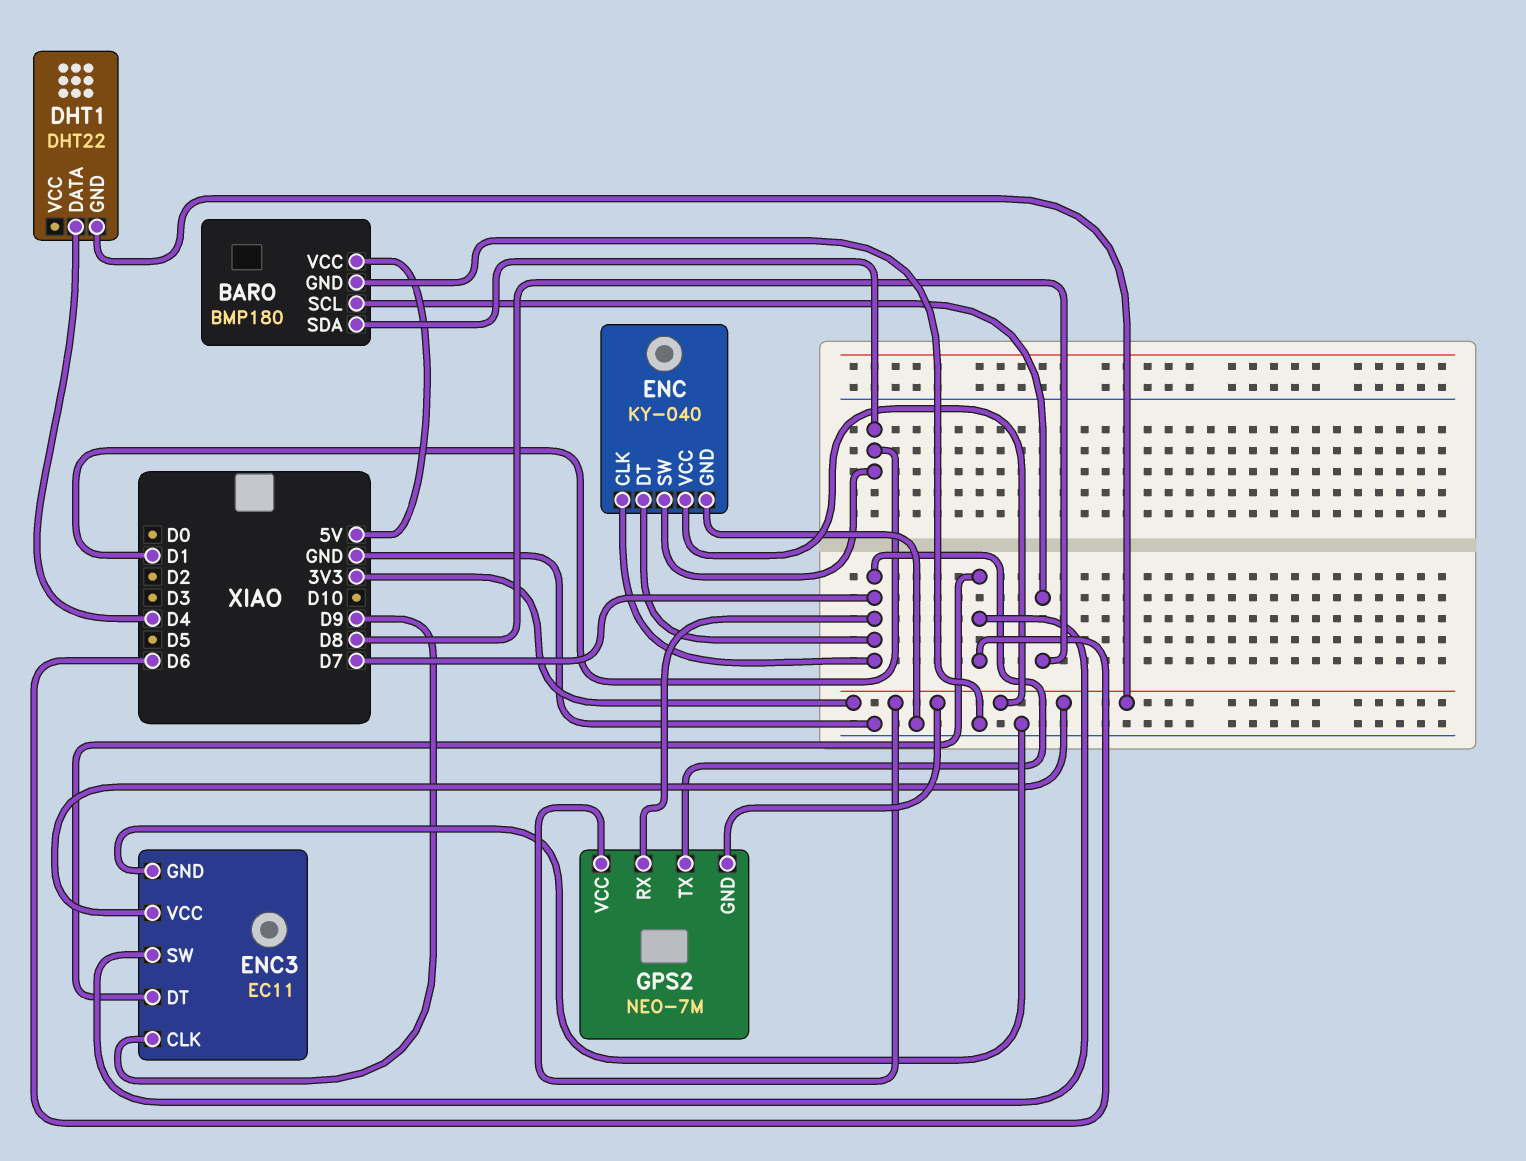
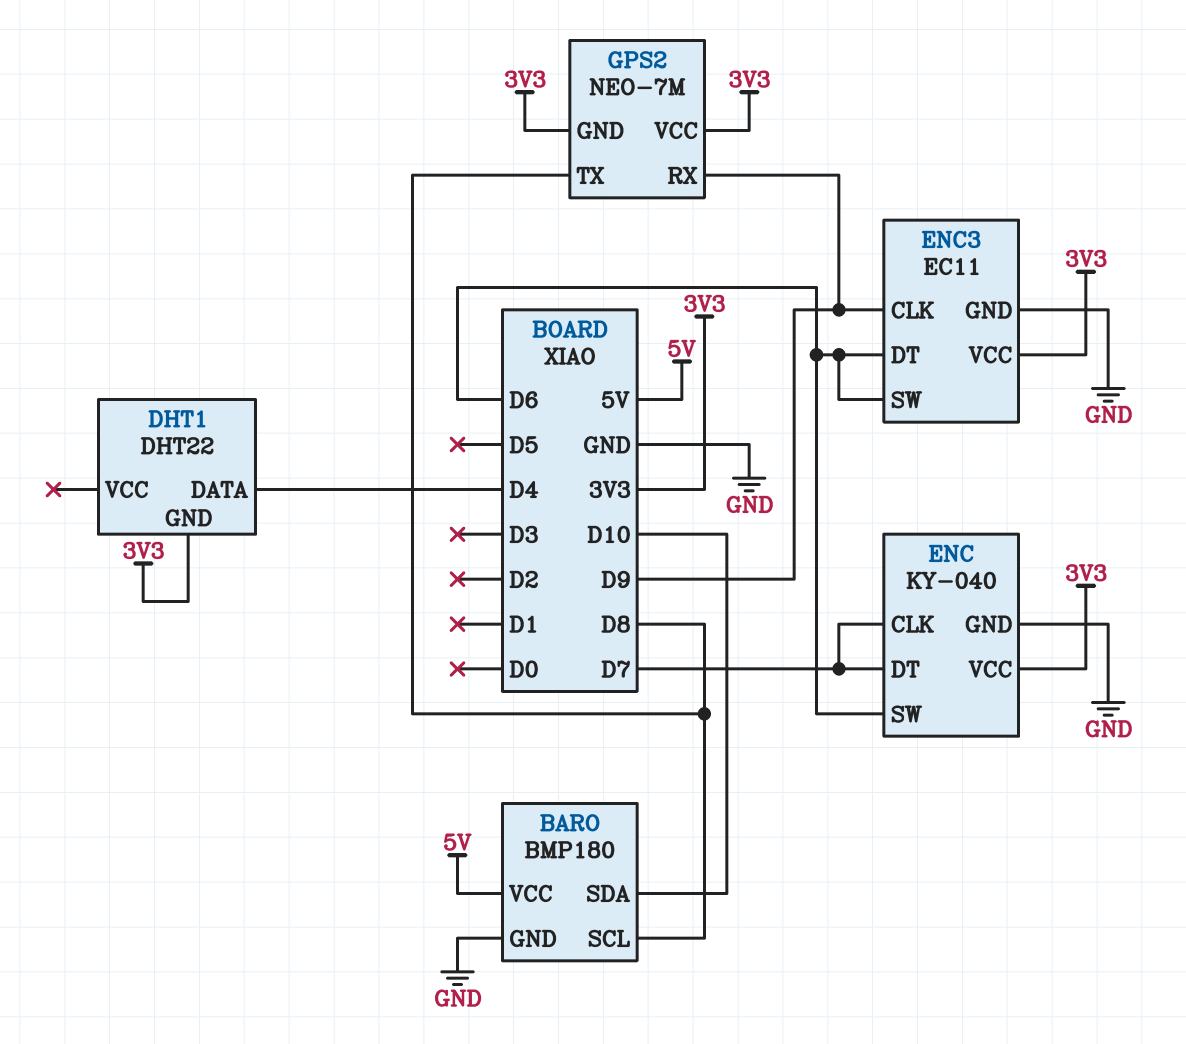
BARO pin SDA: D1 -> D10
ENC pin SW: D1 -> D6
GPS2 pin RX: D7 -> D9
GPS2 pin TX: D7 -> D8

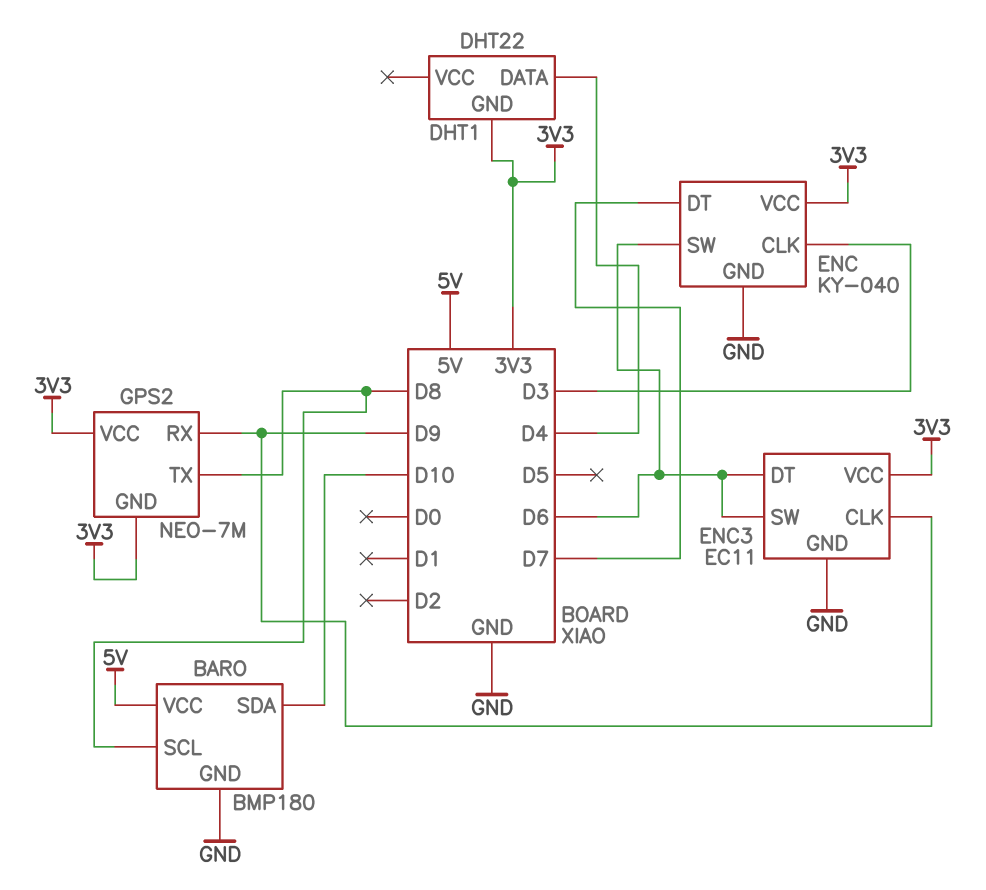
ENC pin CLK: D7 -> D3

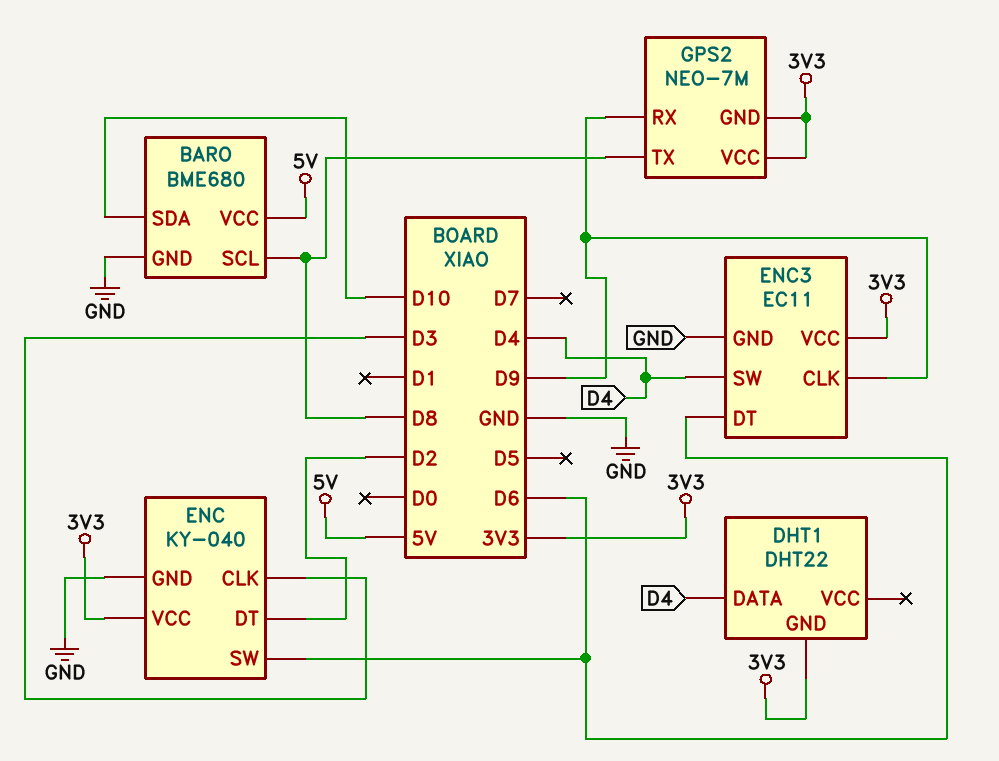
BARO: BMP180 -> BME680
ENC pin DT: D7 -> D2
ENC3 pin SW: D6 -> D4

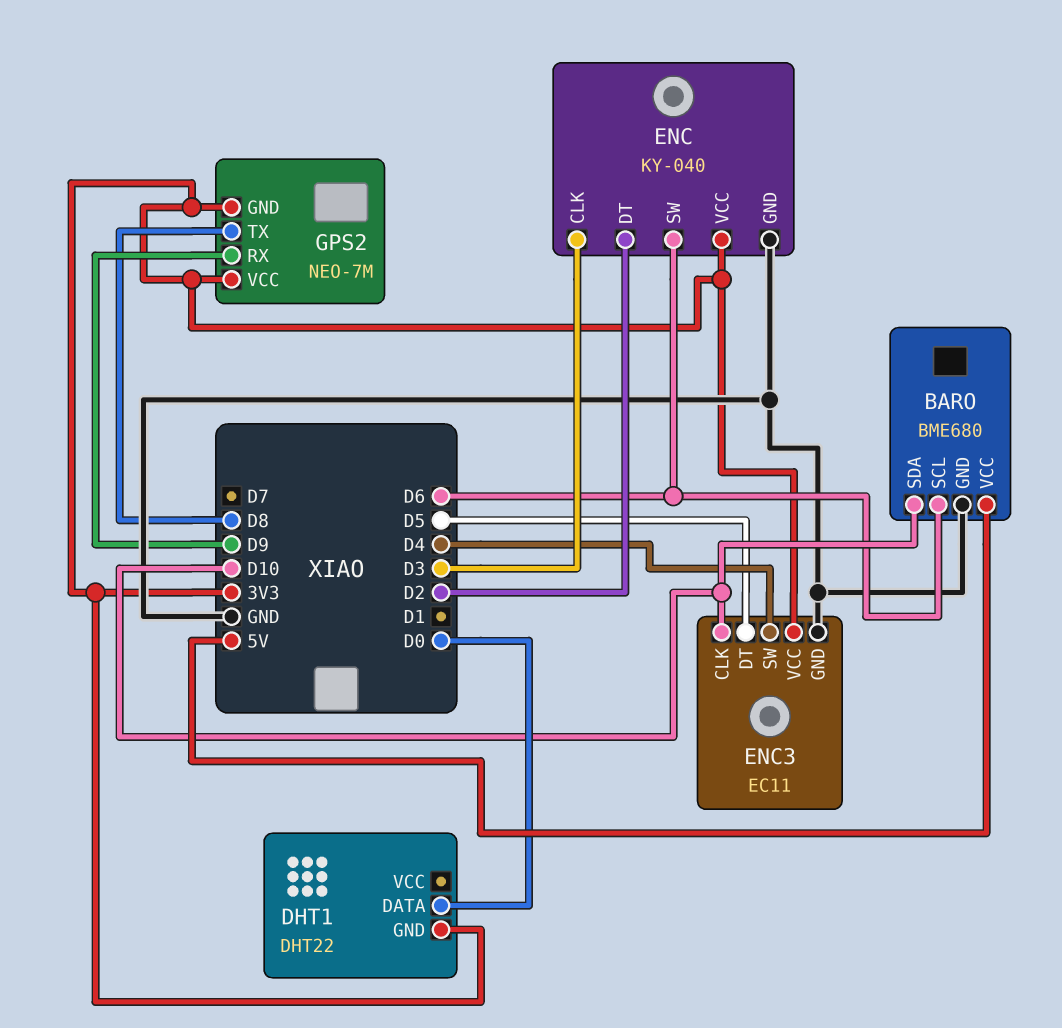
BARO pin SCL: D8 -> D6
DHT1 pin DATA: D4 -> D0
ENC3 pin CLK: D9 -> D10
ENC3 pin DT: D6 -> D5

